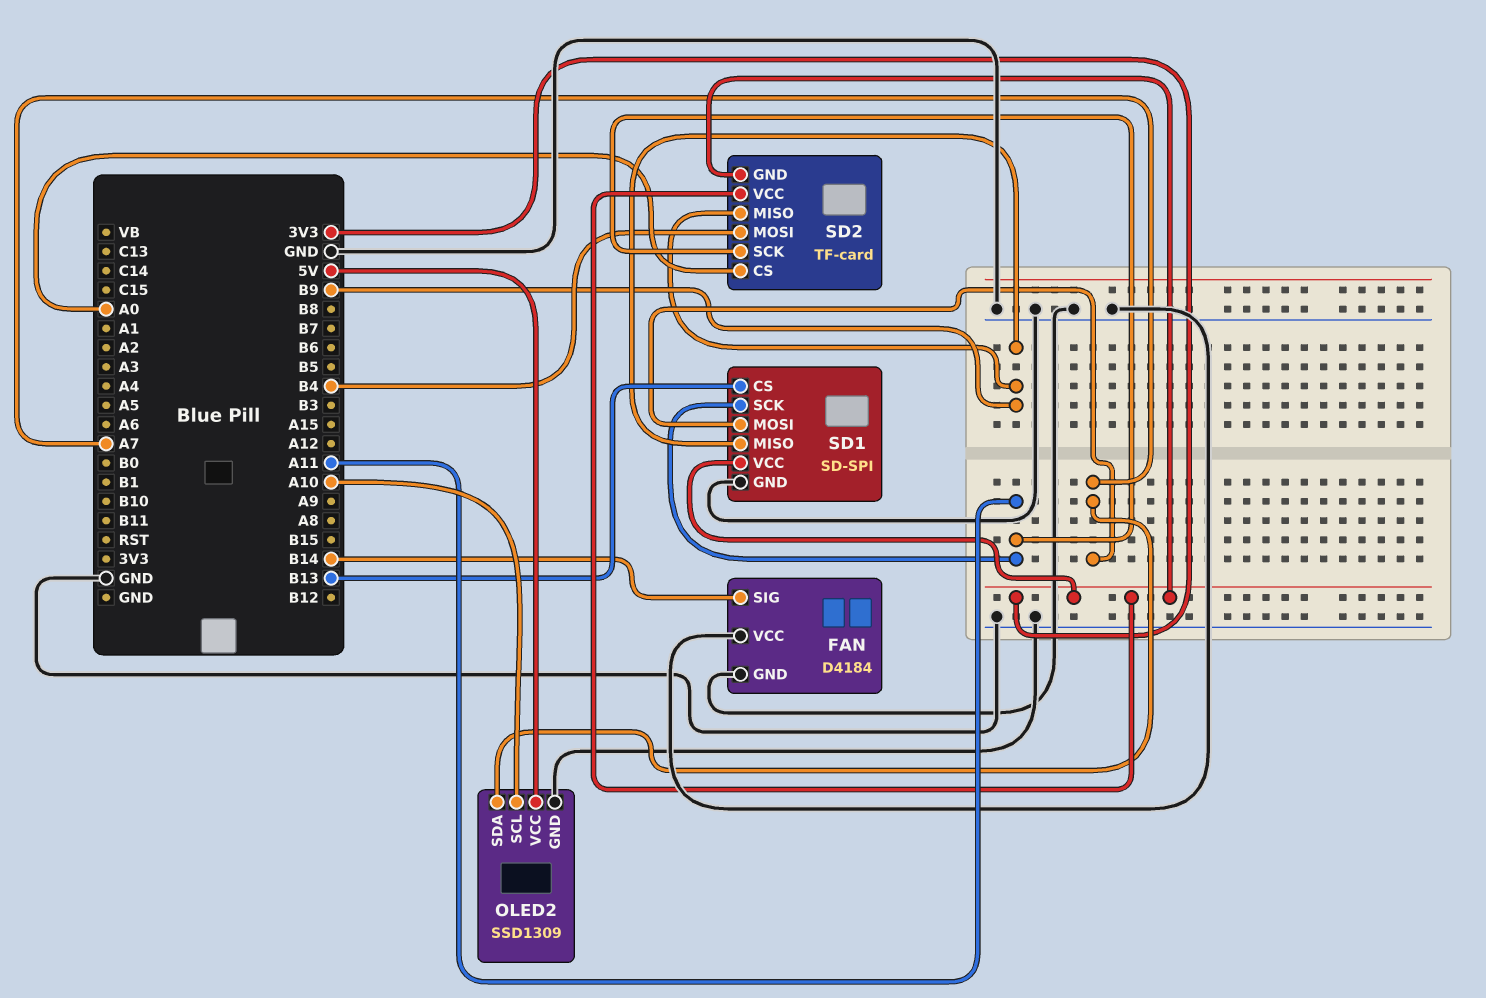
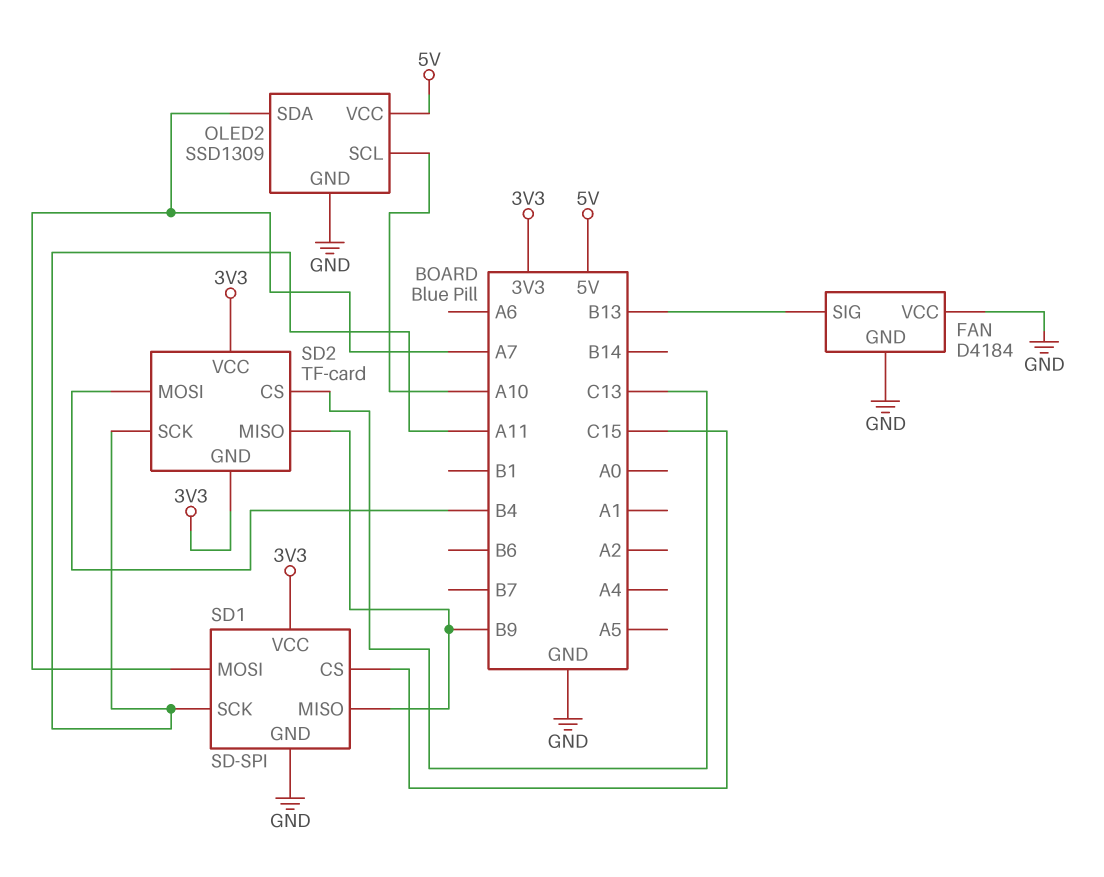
FAN pin SIG: B14 -> B13
SD1 pin CS: B13 -> C15
SD2 pin CS: A0 -> C13

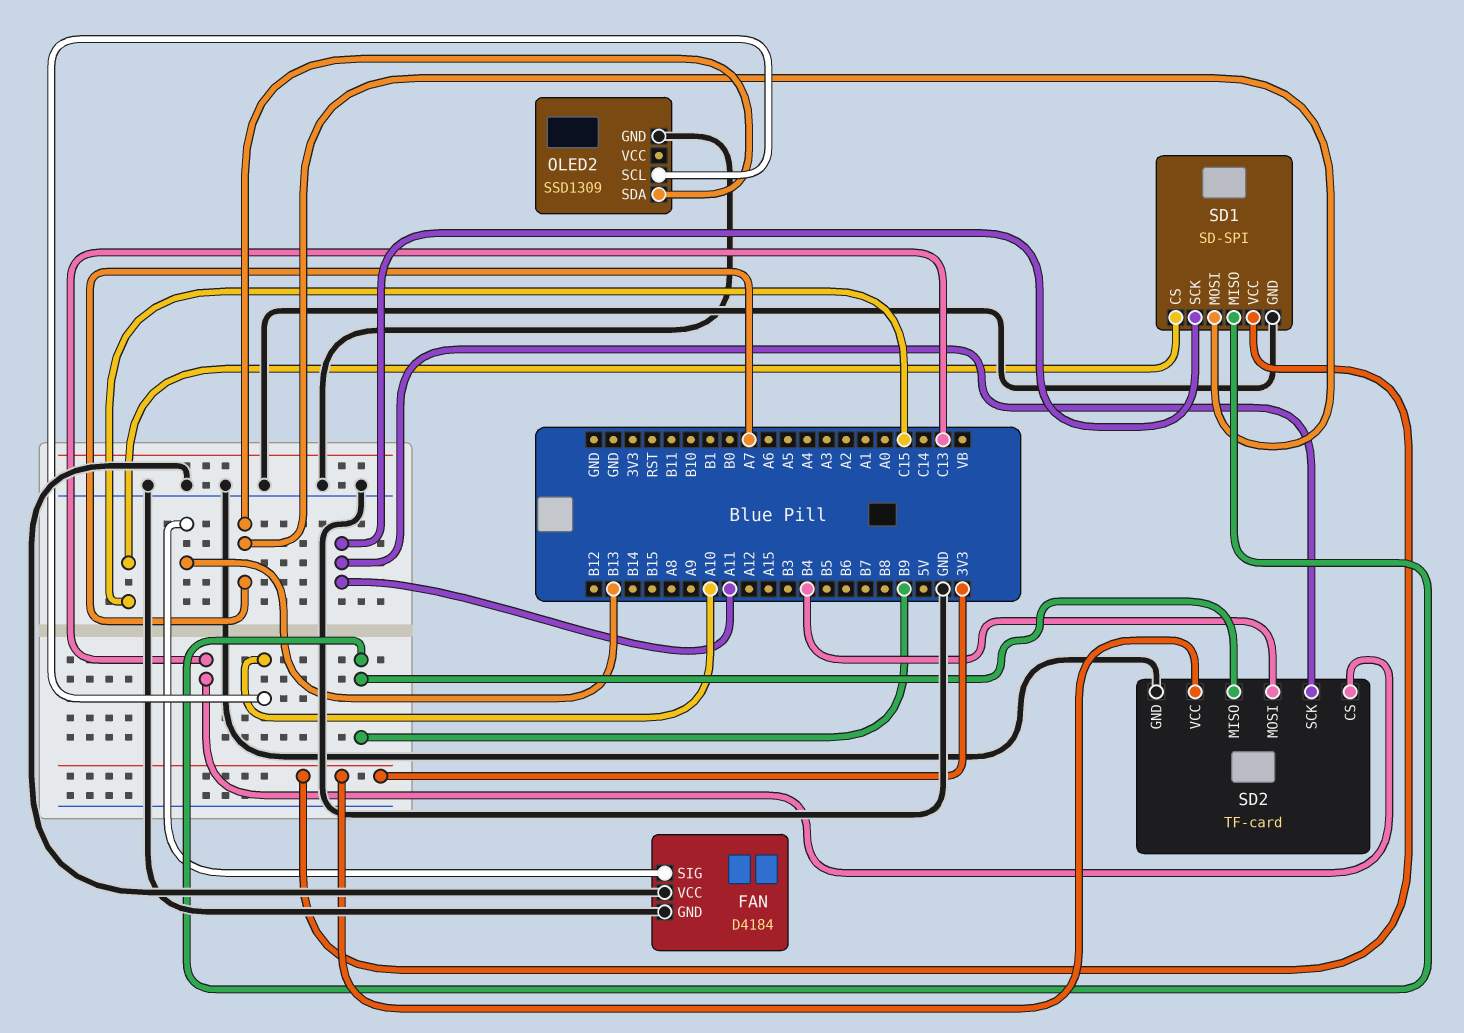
OLED2 pin VCC: 5V -> none
SD2 pin GND: 3V3 -> GND

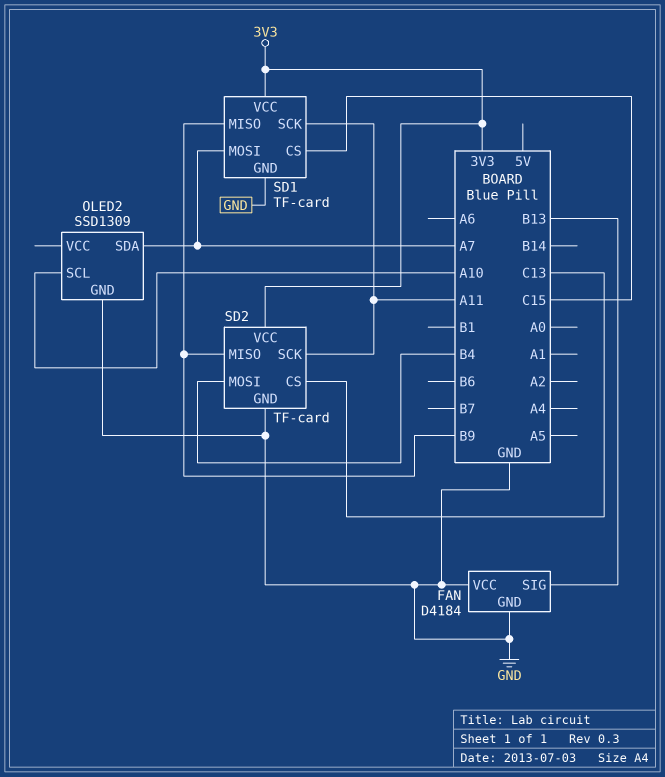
SD1: SD-SPI -> TF-card

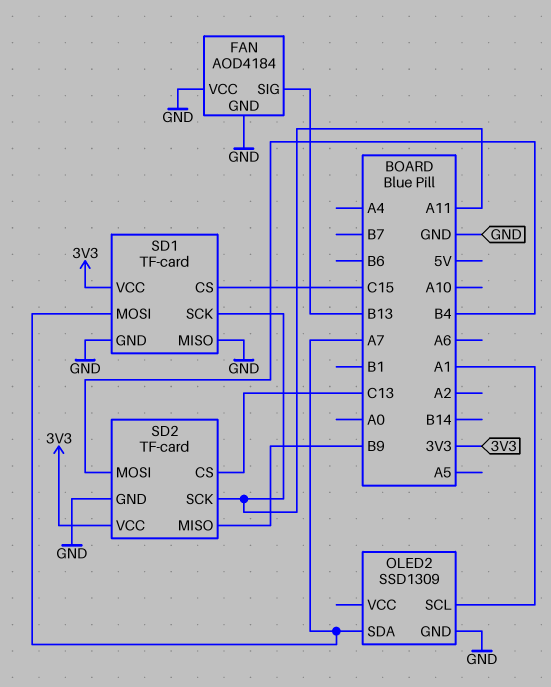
FAN: D4184 -> AOD4184
OLED2 pin SCL: A10 -> A1
SD1 pin MISO: B9 -> GND

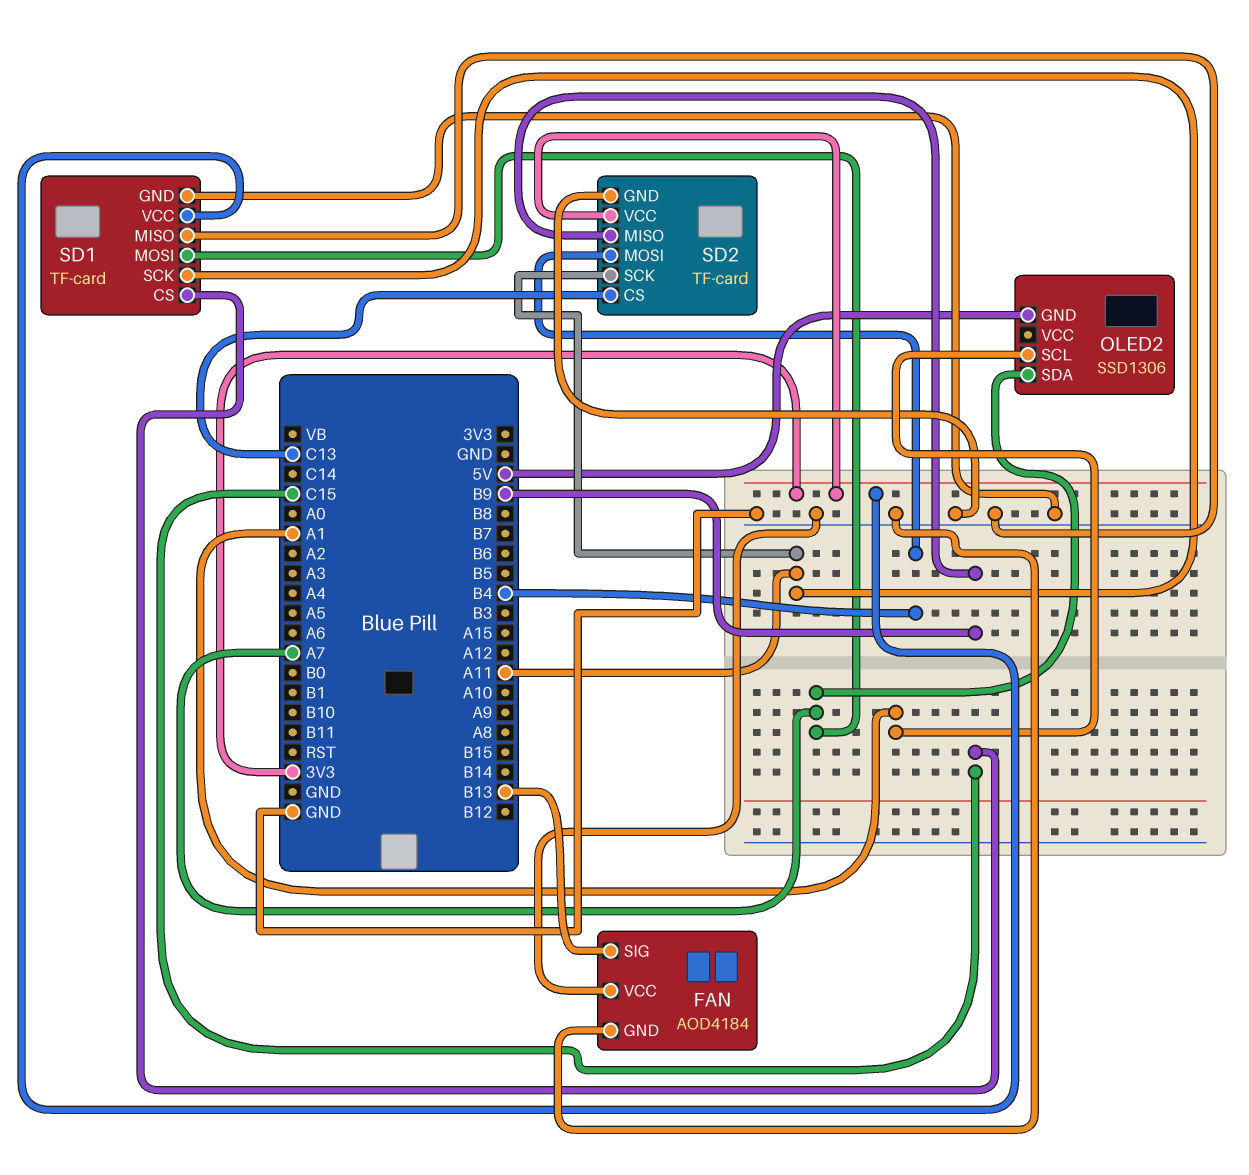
OLED2: SSD1309 -> SSD1306
OLED2 pin GND: GND -> 5V

